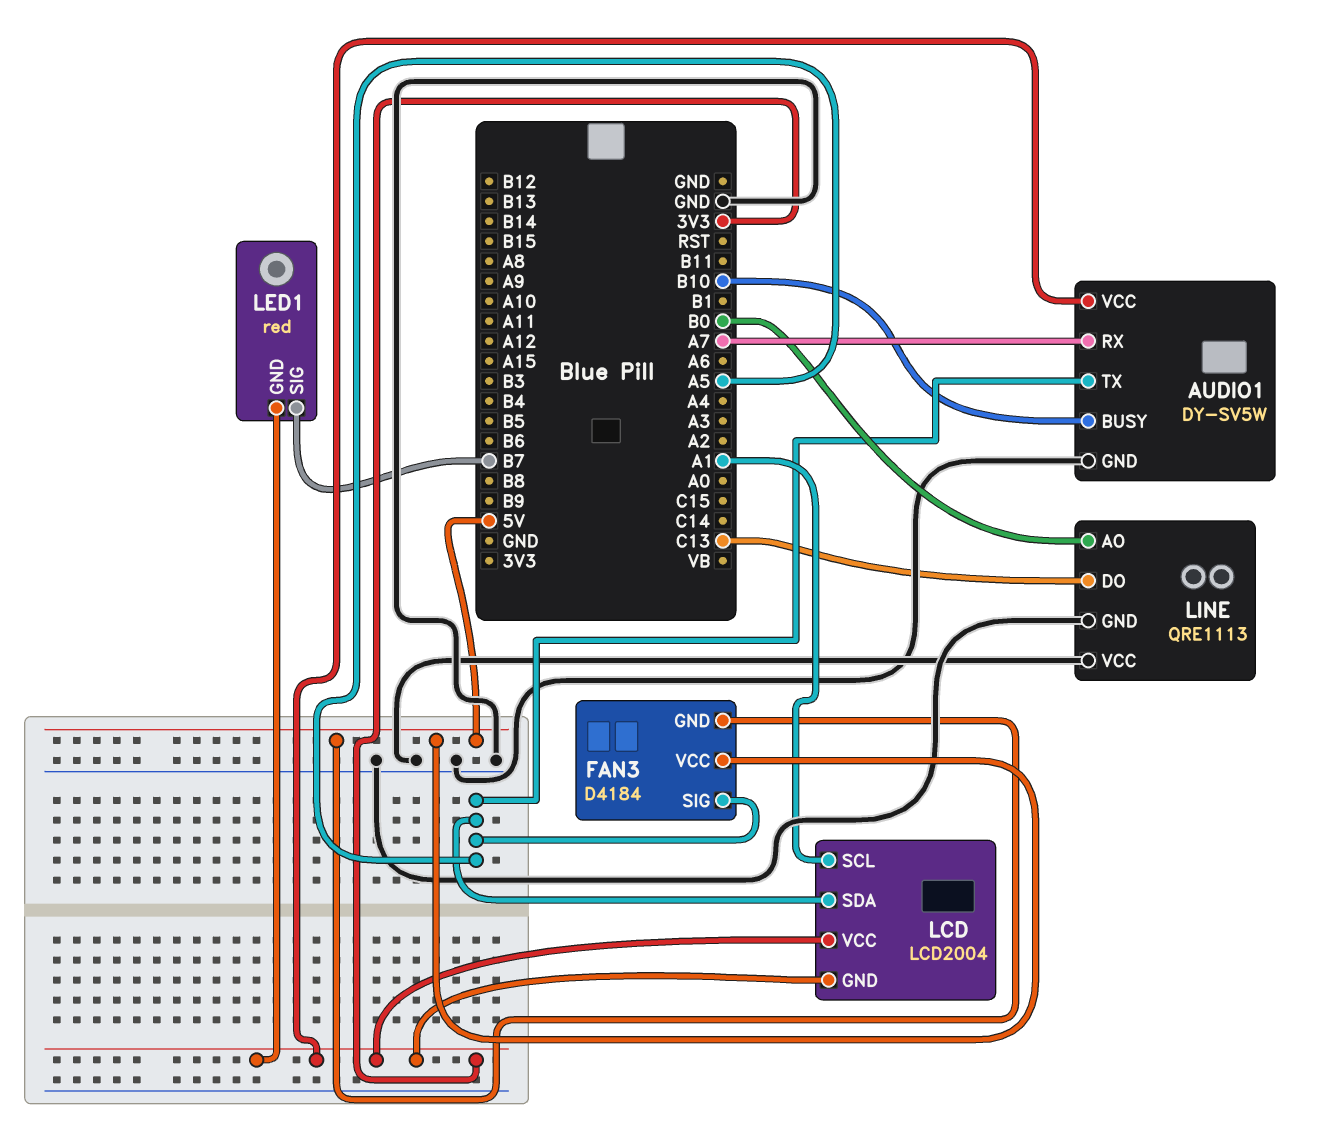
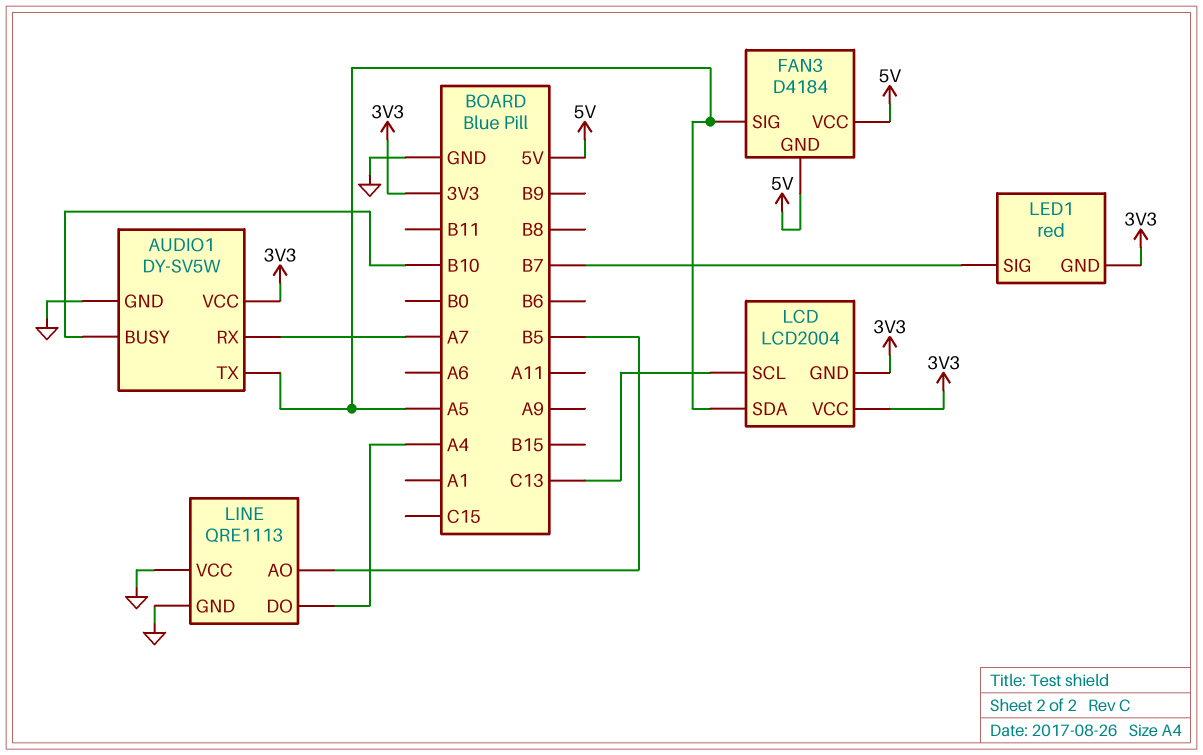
LCD pin SCL: A1 -> C13
LINE pin AO: B0 -> B5
LINE pin DO: C13 -> A4

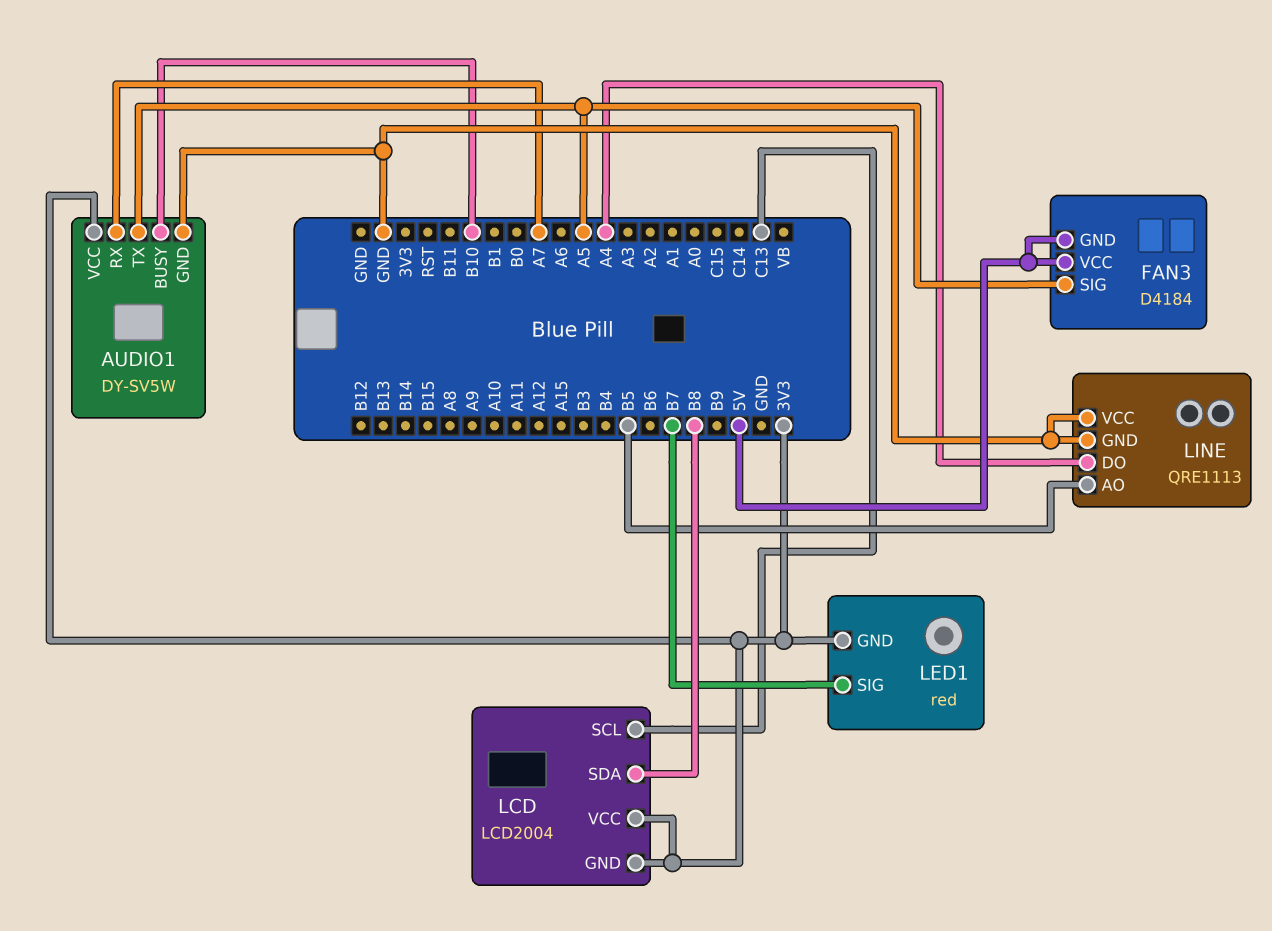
LCD pin SDA: A5 -> B8

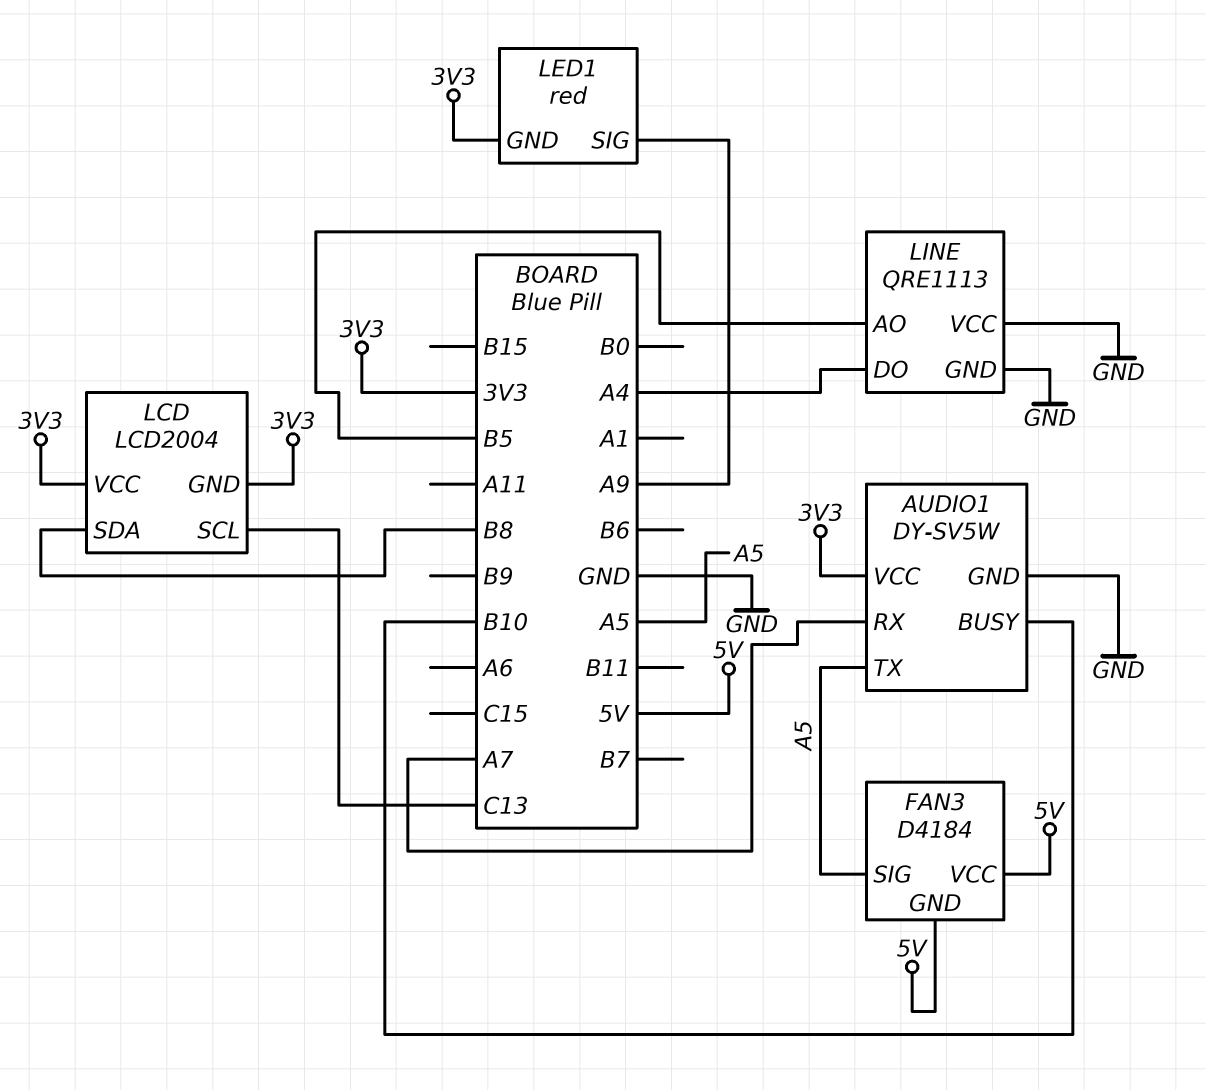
LED1 pin SIG: B7 -> A9

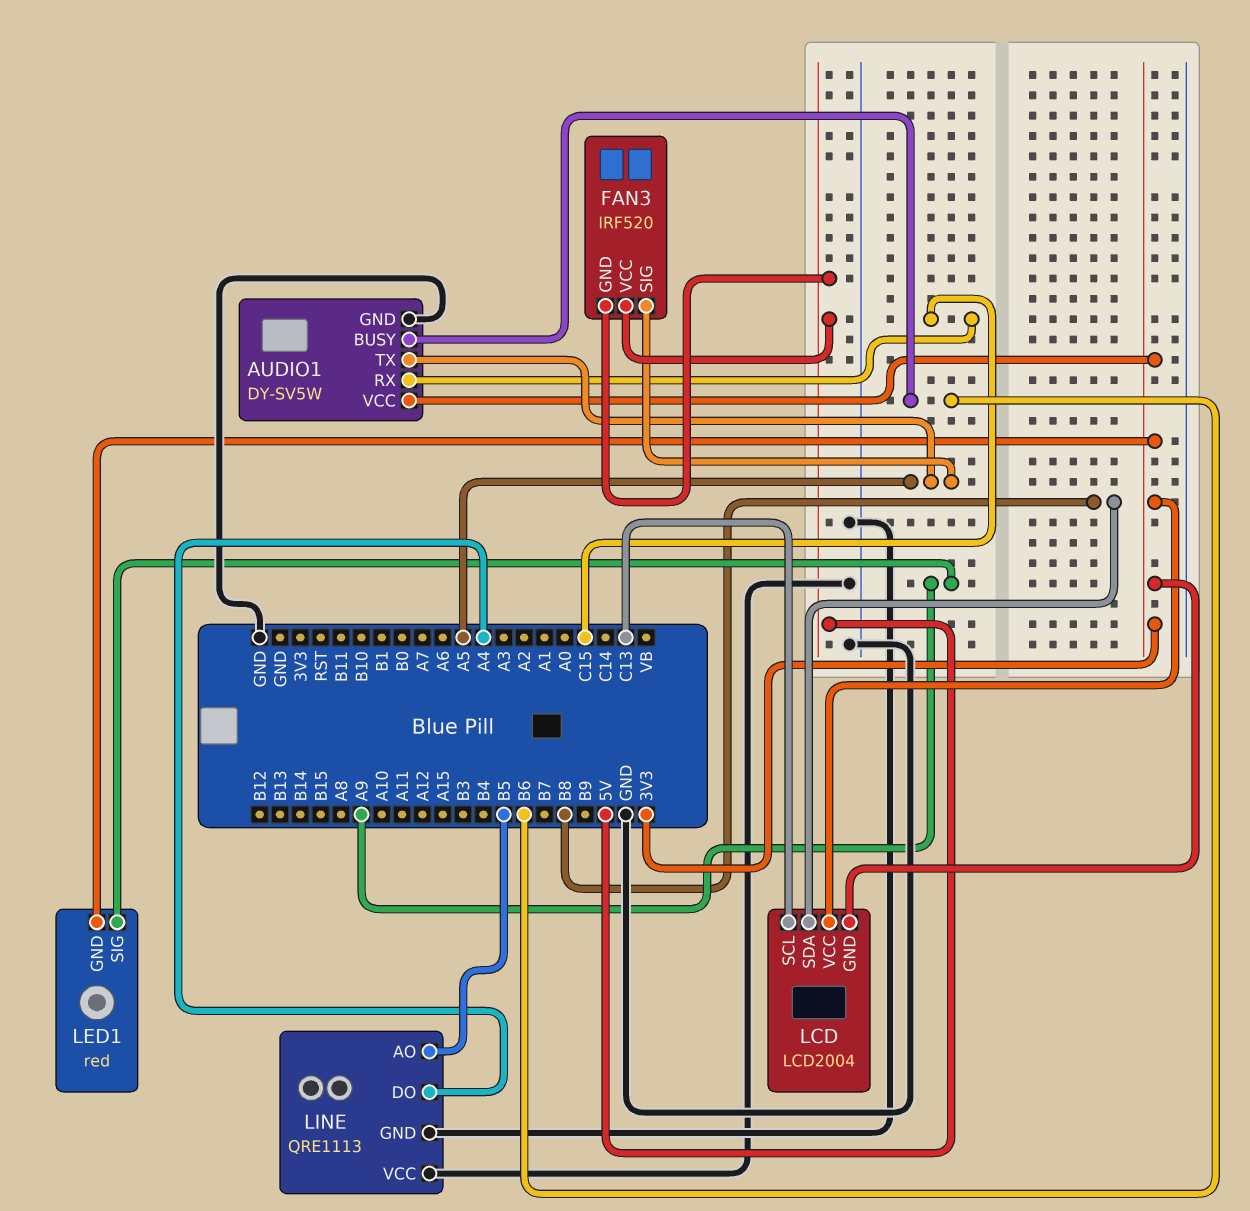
AUDIO1 pin BUSY: B10 -> B6
AUDIO1 pin RX: A7 -> C15
FAN3: D4184 -> IRF520

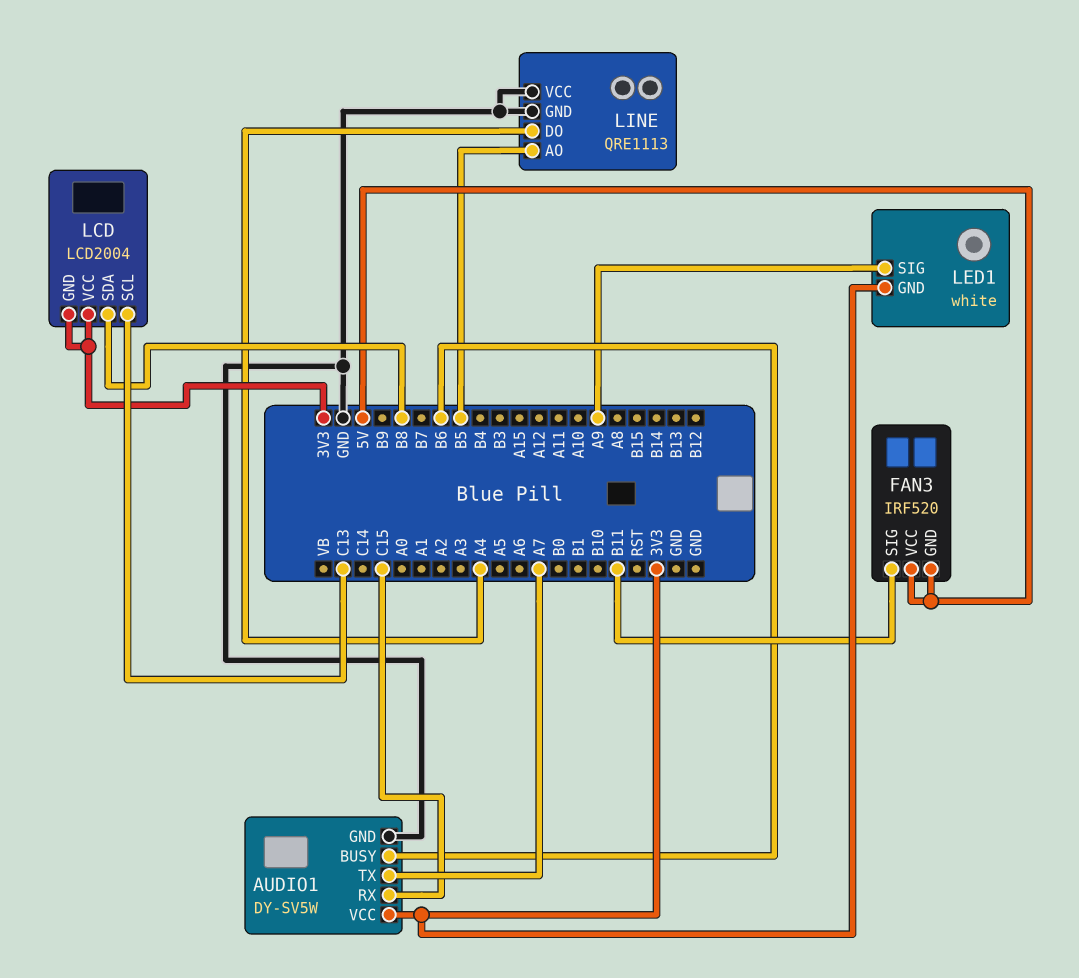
AUDIO1 pin TX: A5 -> A7
FAN3 pin SIG: A5 -> B11
LED1: red -> white

